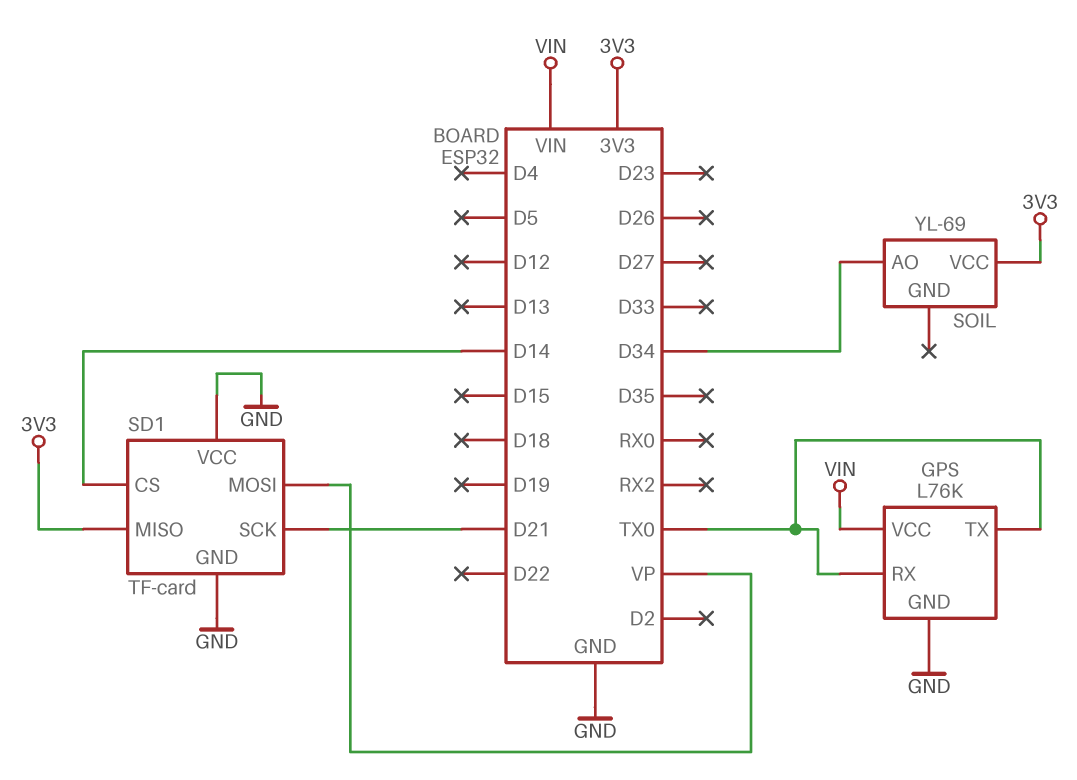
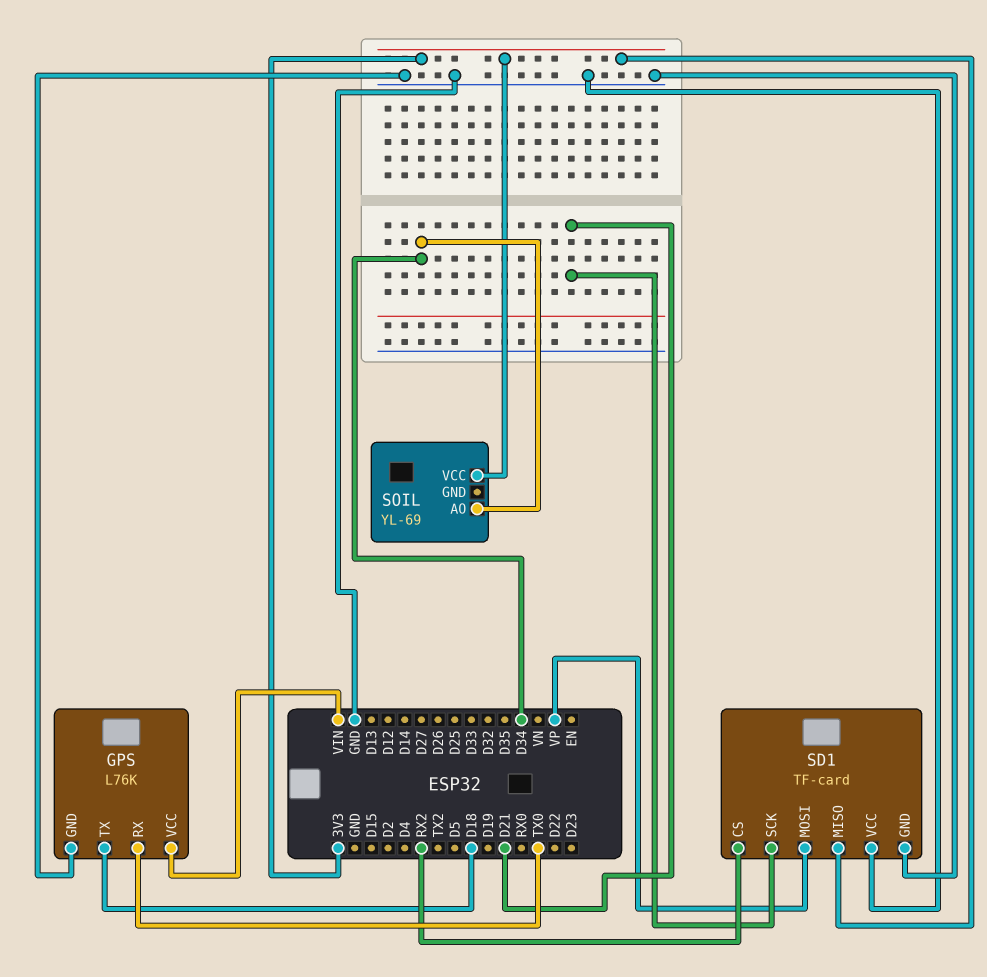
GPS pin TX: TX0 -> D18
SD1 pin CS: D14 -> RX2

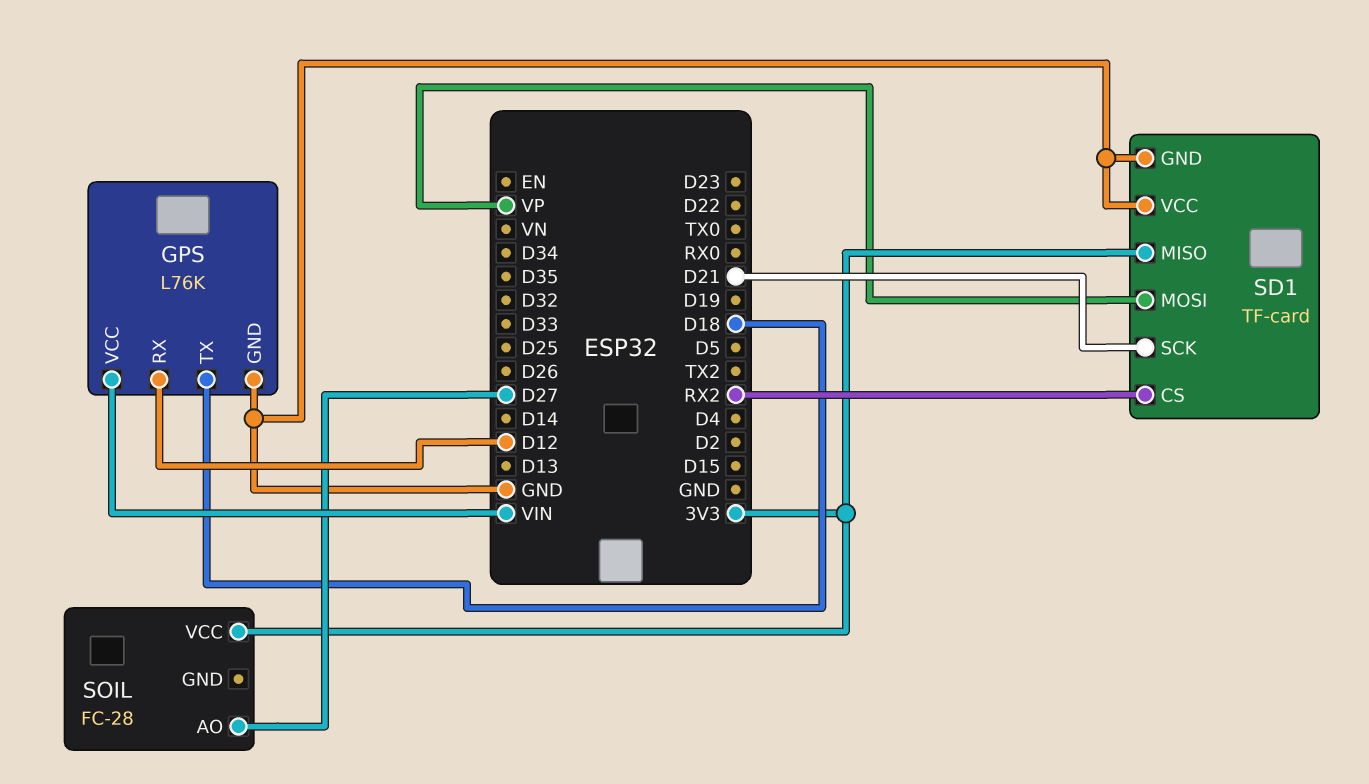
GPS pin RX: TX0 -> D12
SOIL: YL-69 -> FC-28
SOIL pin AO: D34 -> D27

